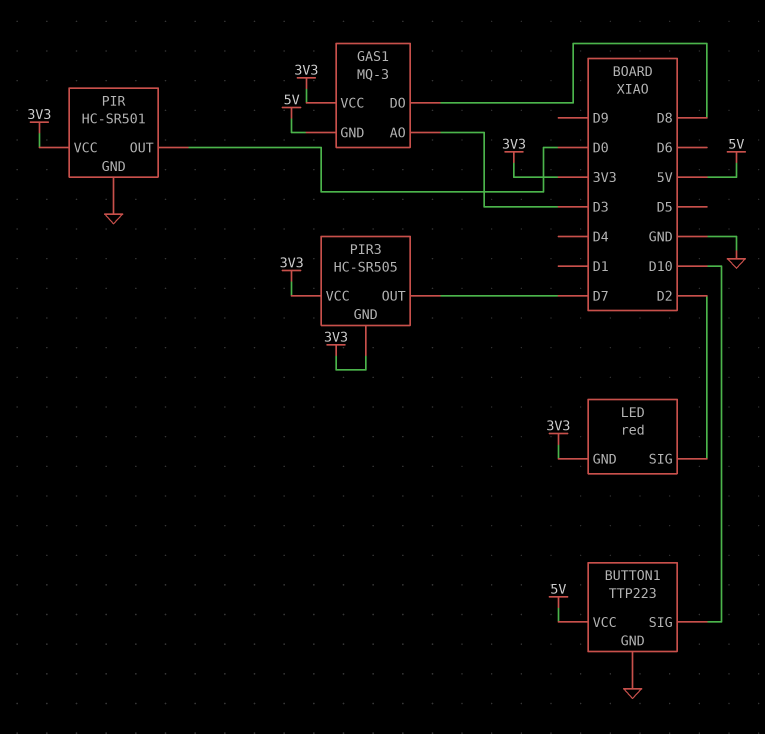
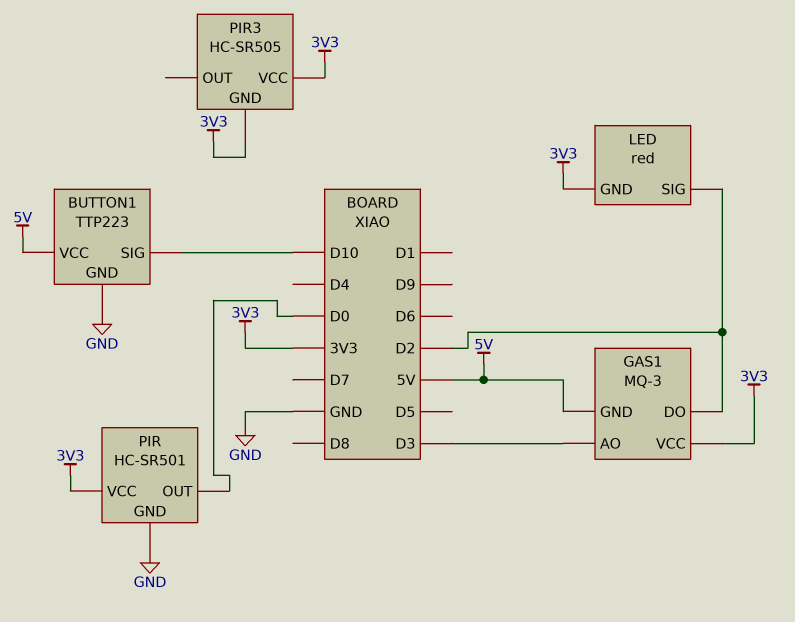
GAS1 pin DO: D8 -> D2
PIR3 pin OUT: D7 -> none

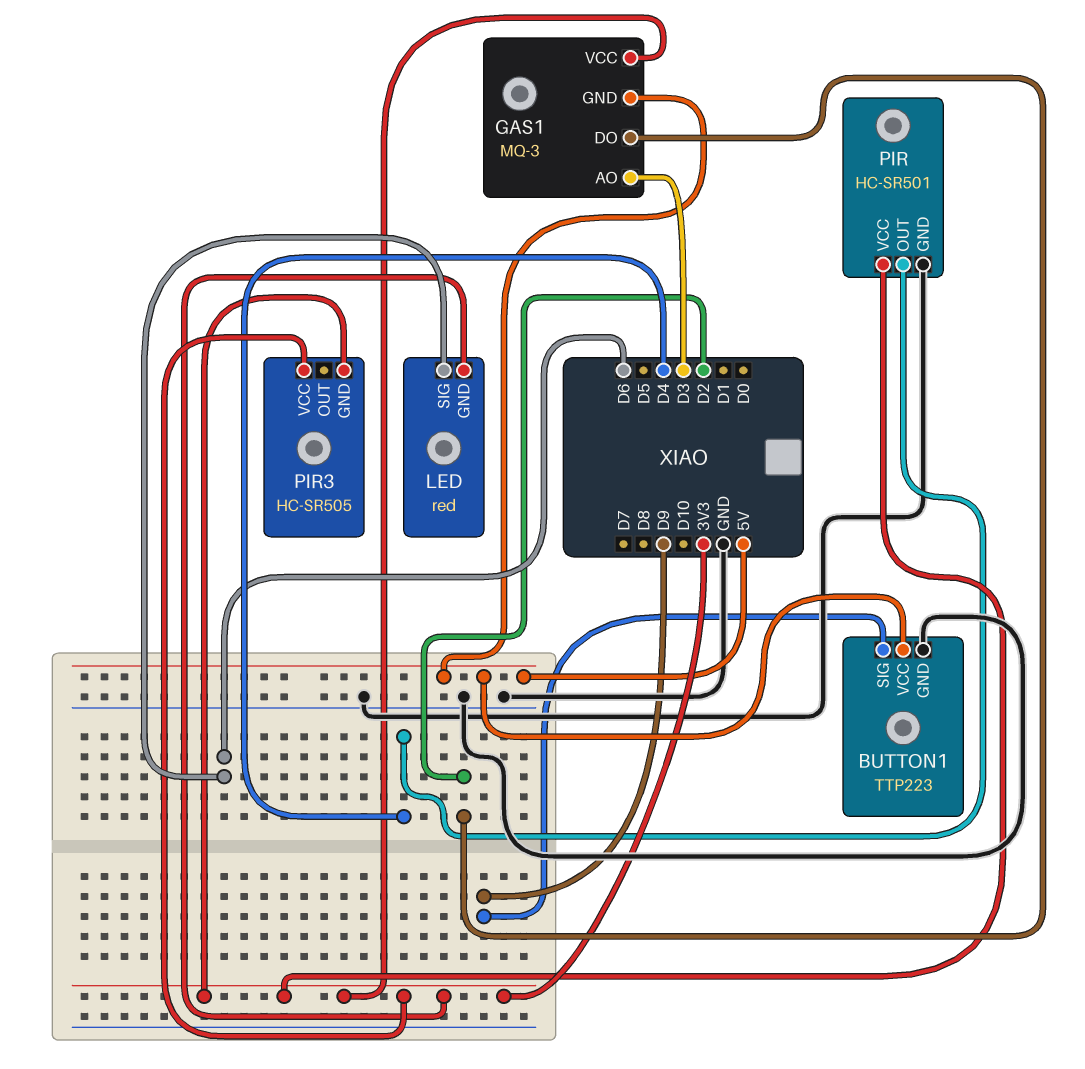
BUTTON1 pin SIG: D10 -> D9
LED pin SIG: D2 -> D6
PIR pin OUT: D0 -> D4

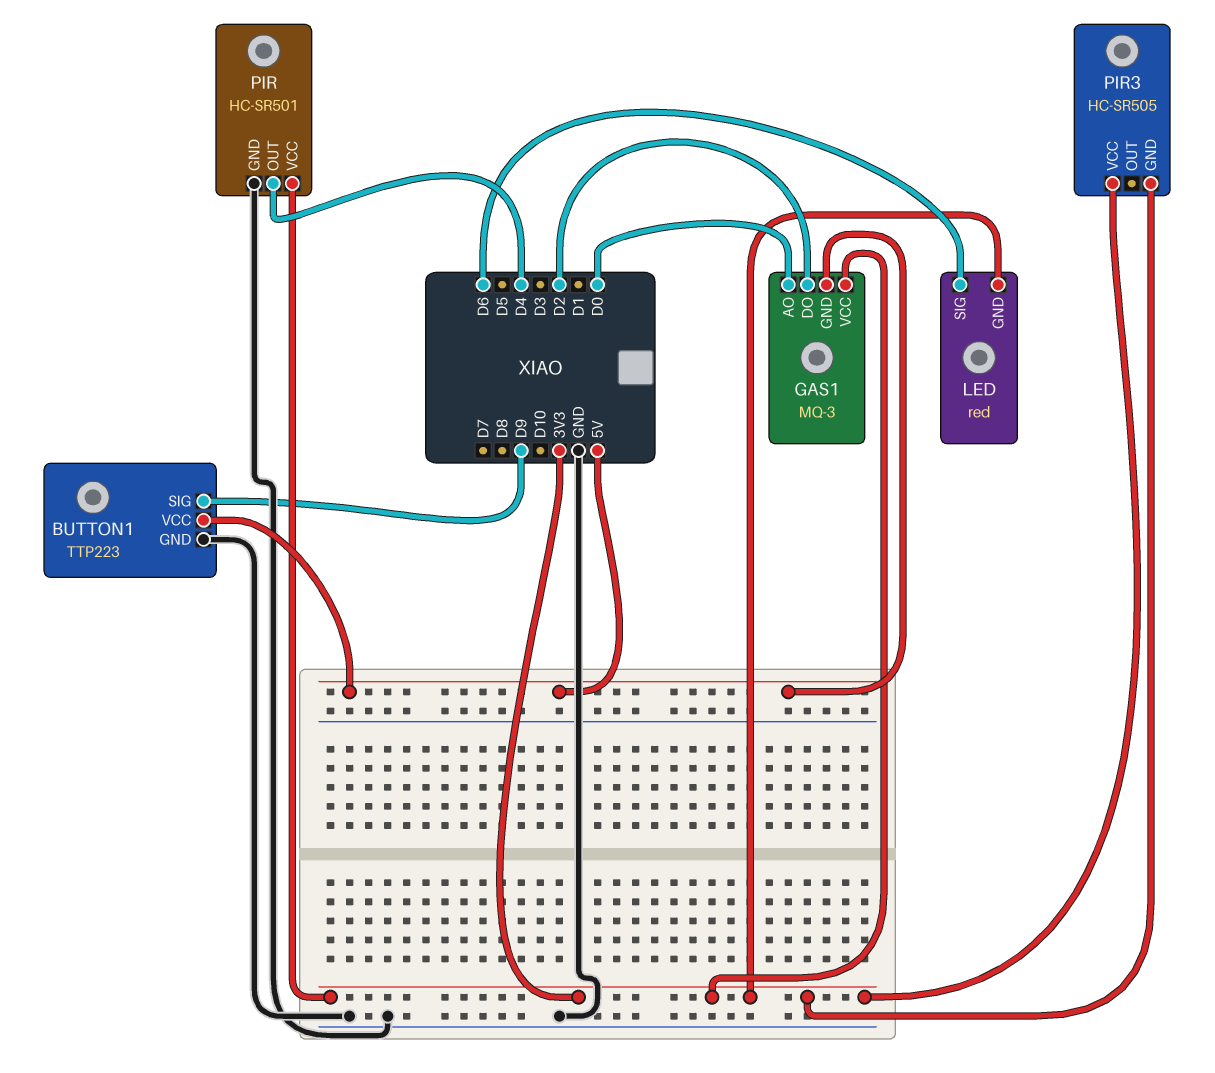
GAS1 pin AO: D3 -> D0

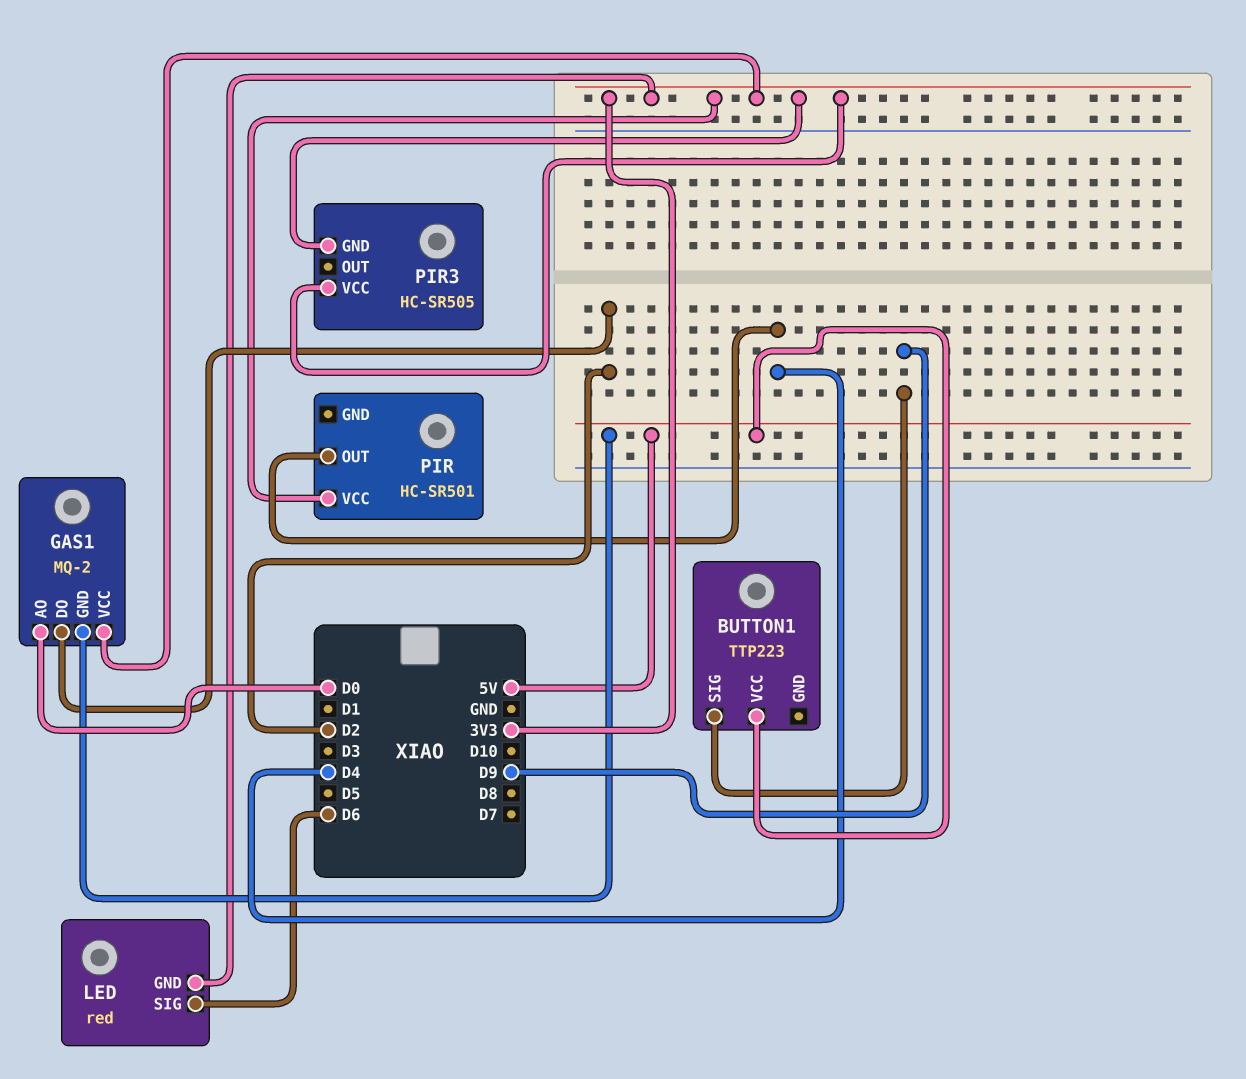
BUTTON1 pin GND: GND -> none
GAS1: MQ-3 -> MQ-2
PIR pin GND: GND -> none

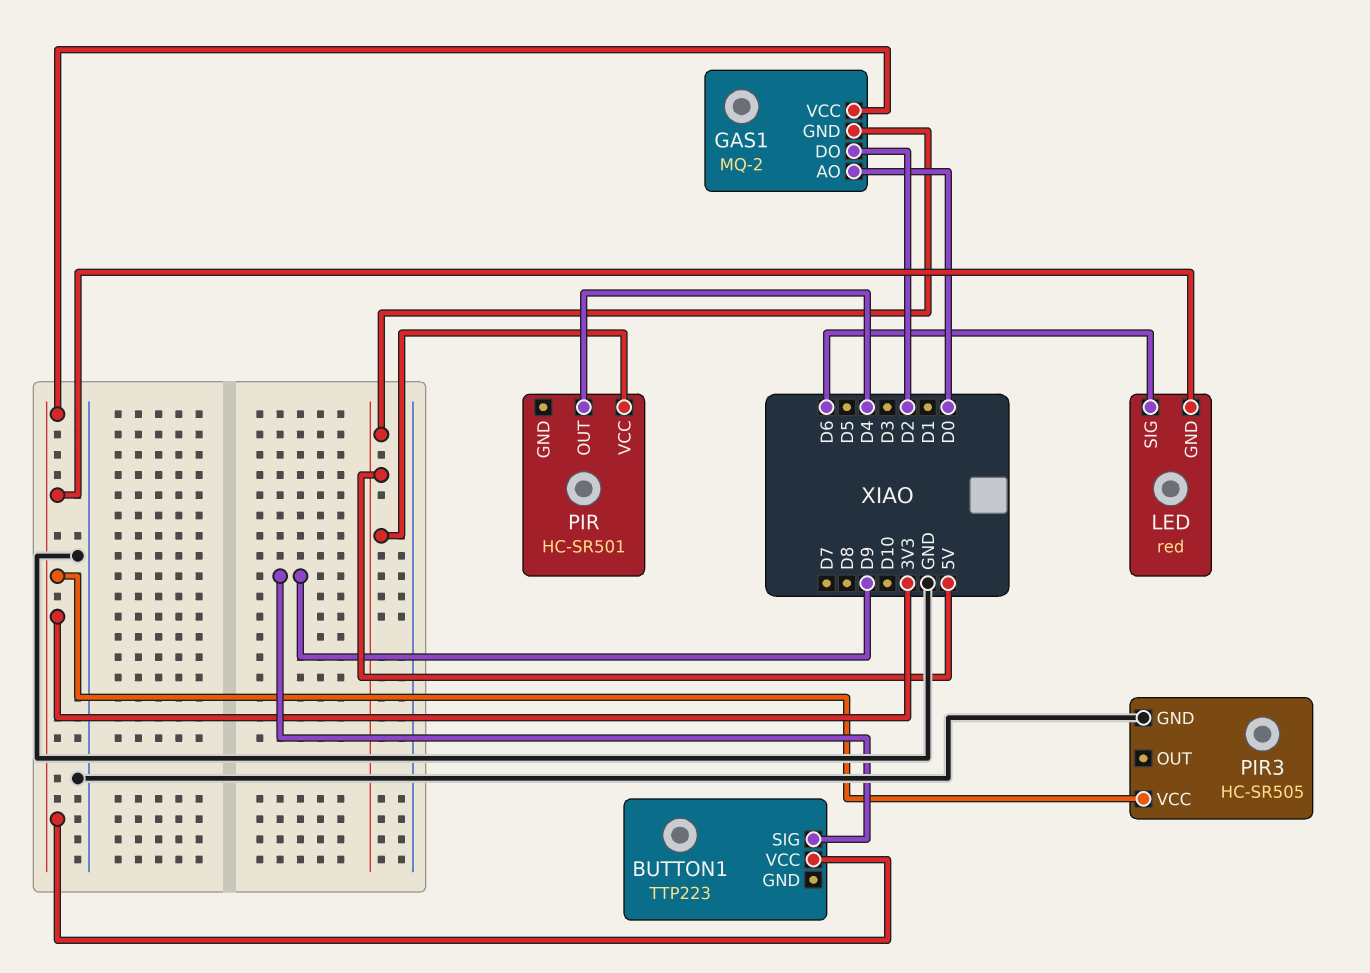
BUTTON1 pin VCC: 5V -> 3V3
PIR pin VCC: 3V3 -> 5V
PIR3 pin GND: 3V3 -> GND

